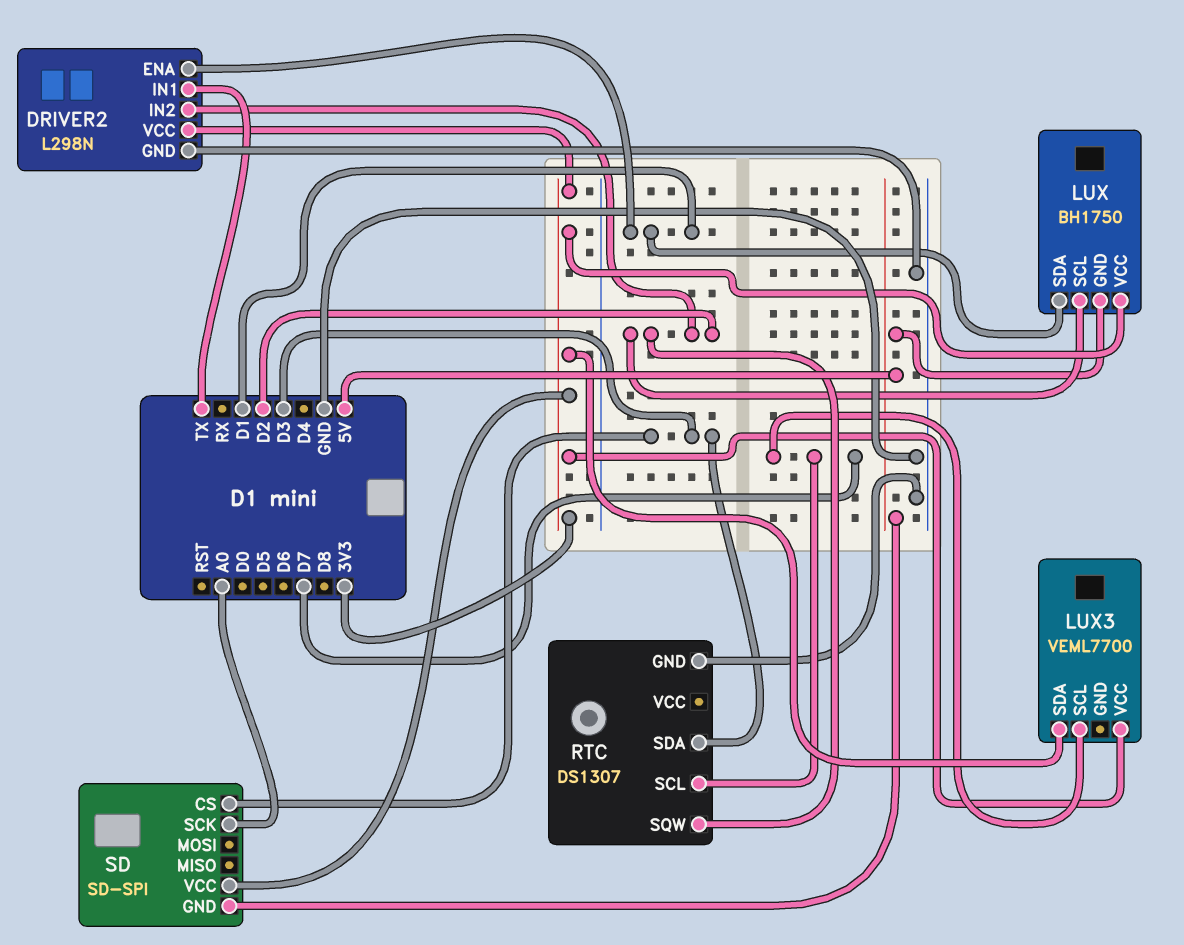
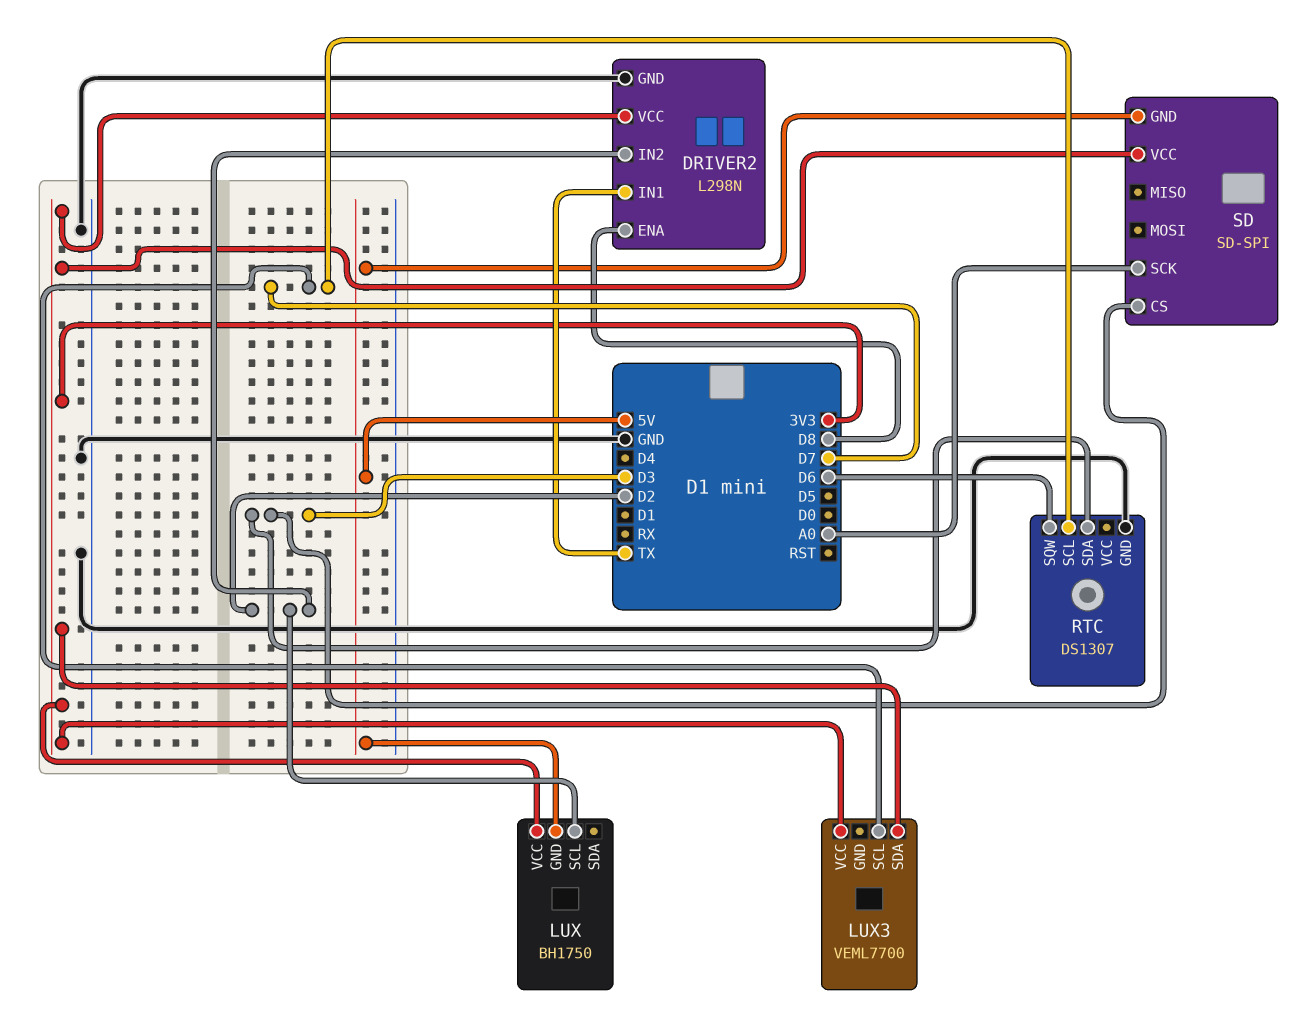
DRIVER2 pin ENA: D1 -> D8
LUX pin SDA: D1 -> none
RTC pin SQW: D2 -> D6

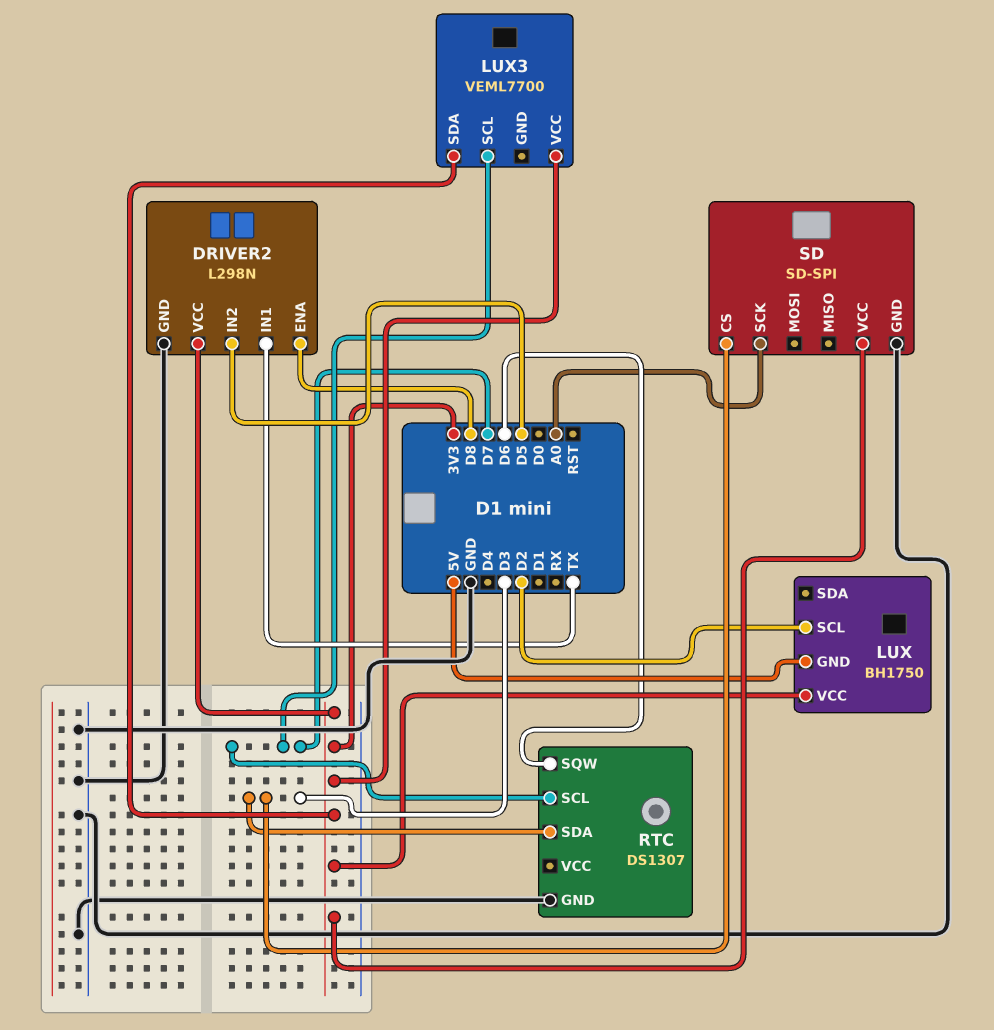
DRIVER2 pin IN2: D2 -> D5
SD pin GND: 5V -> GND

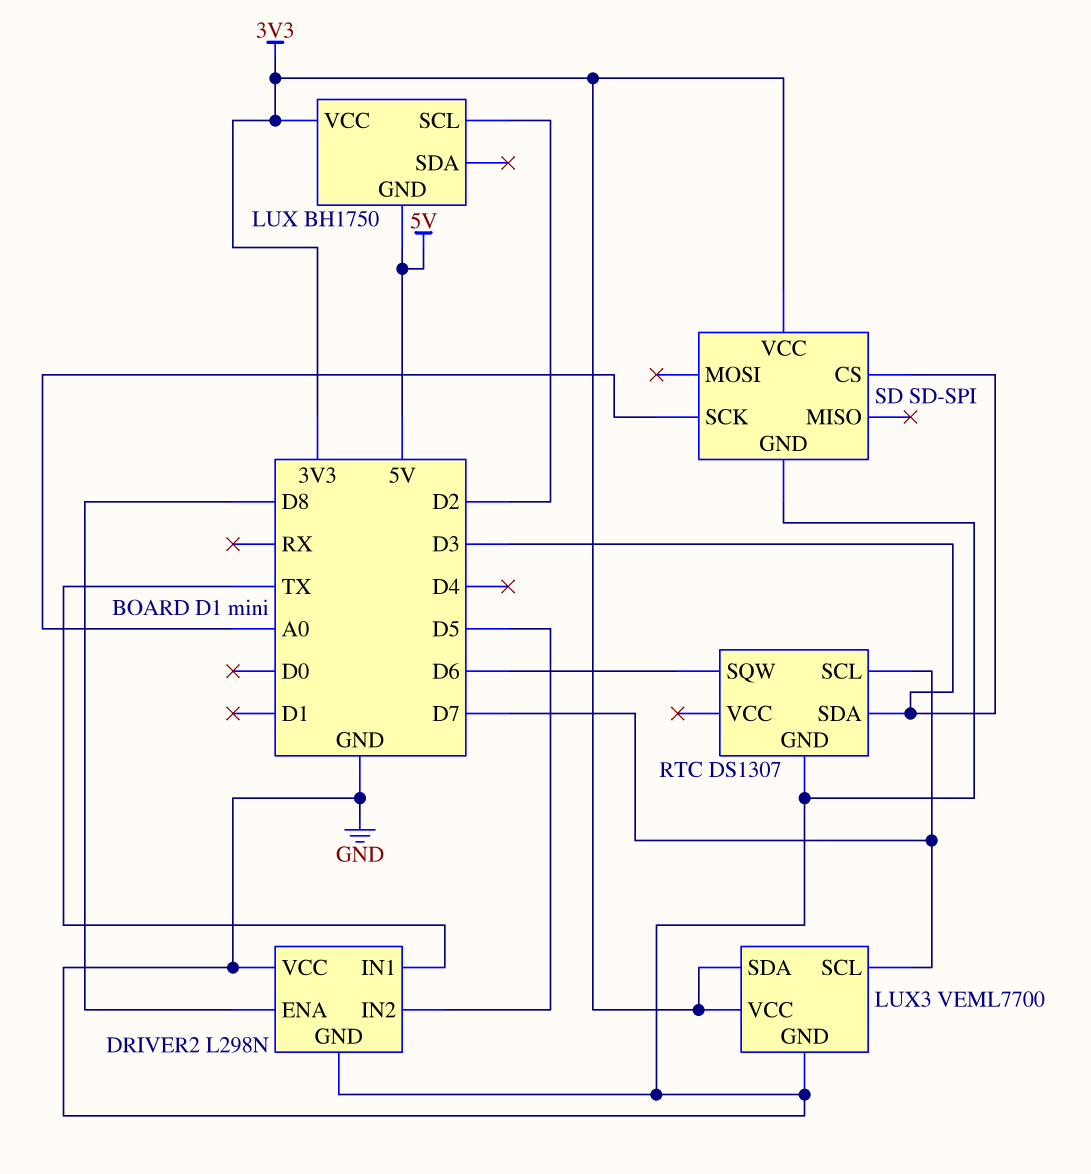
DRIVER2 pin VCC: 3V3 -> GND
LUX3 pin GND: none -> GND

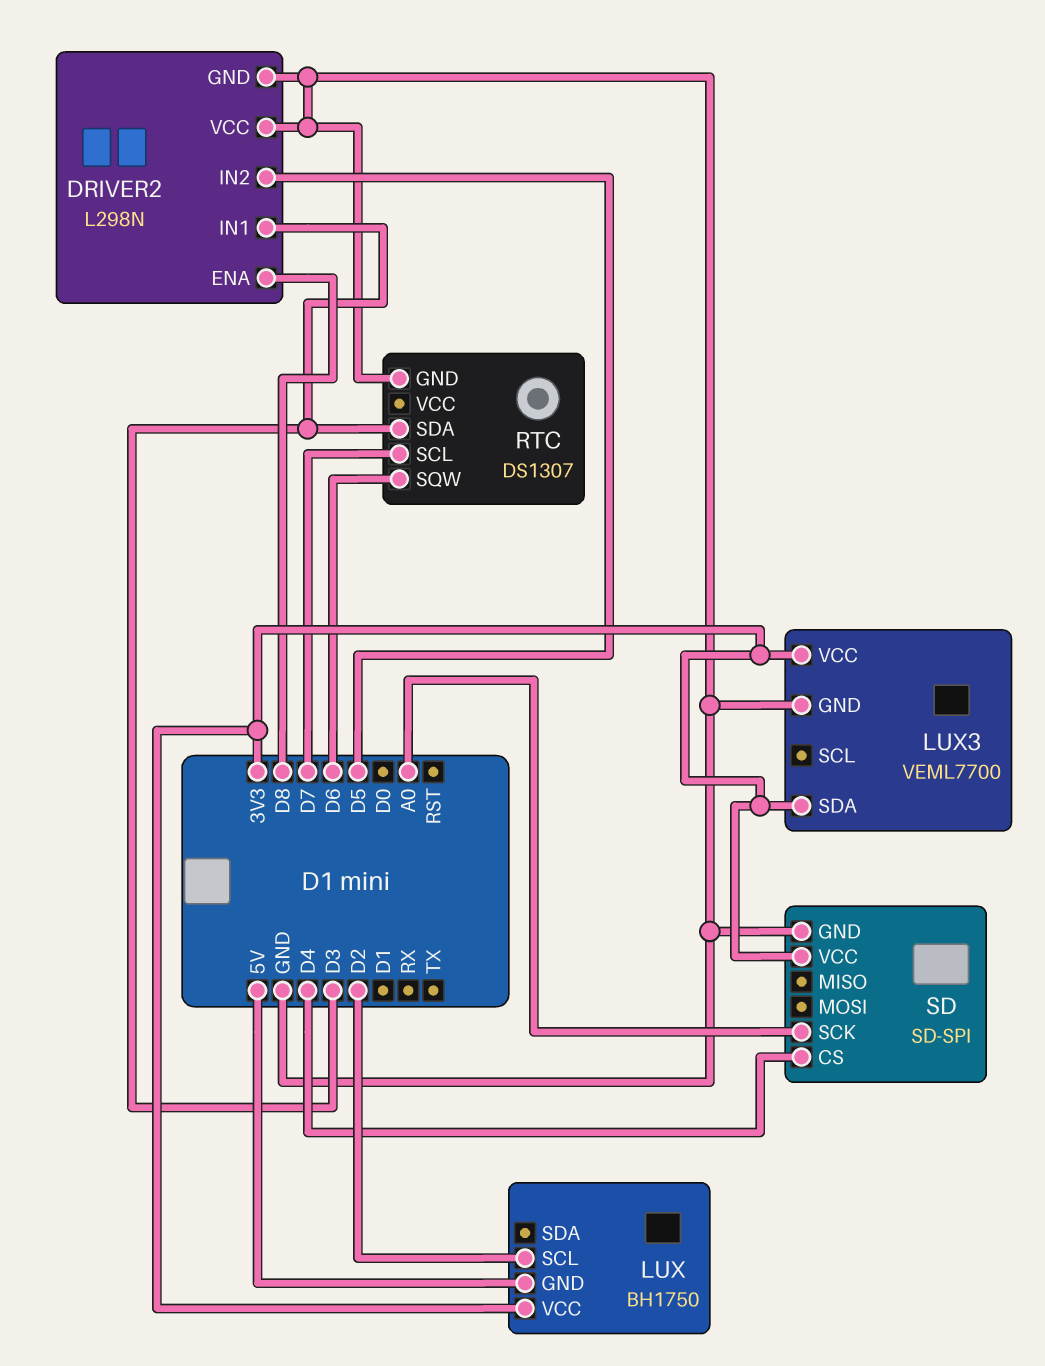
DRIVER2 pin IN1: TX -> D3
LUX3 pin SCL: D7 -> none
SD pin CS: D3 -> D4

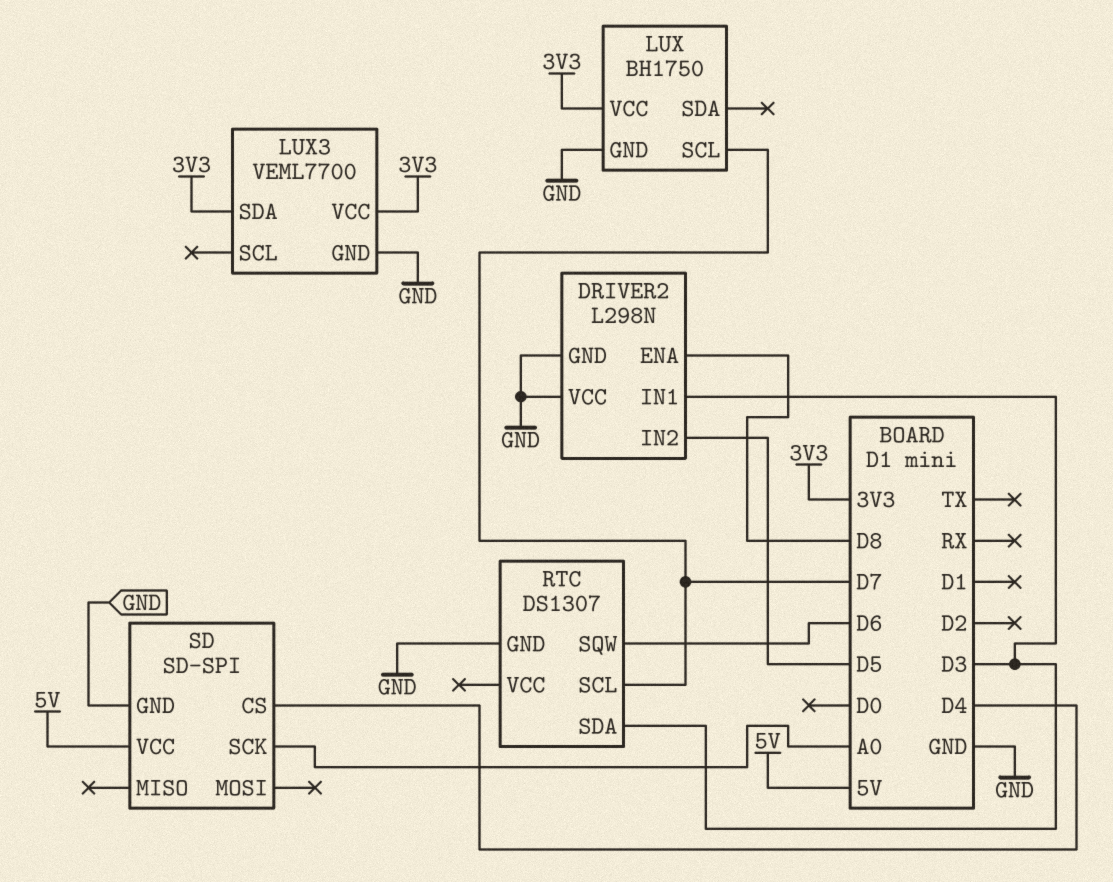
LUX pin GND: 5V -> GND
LUX pin SCL: D2 -> D7
SD pin VCC: 3V3 -> 5V

